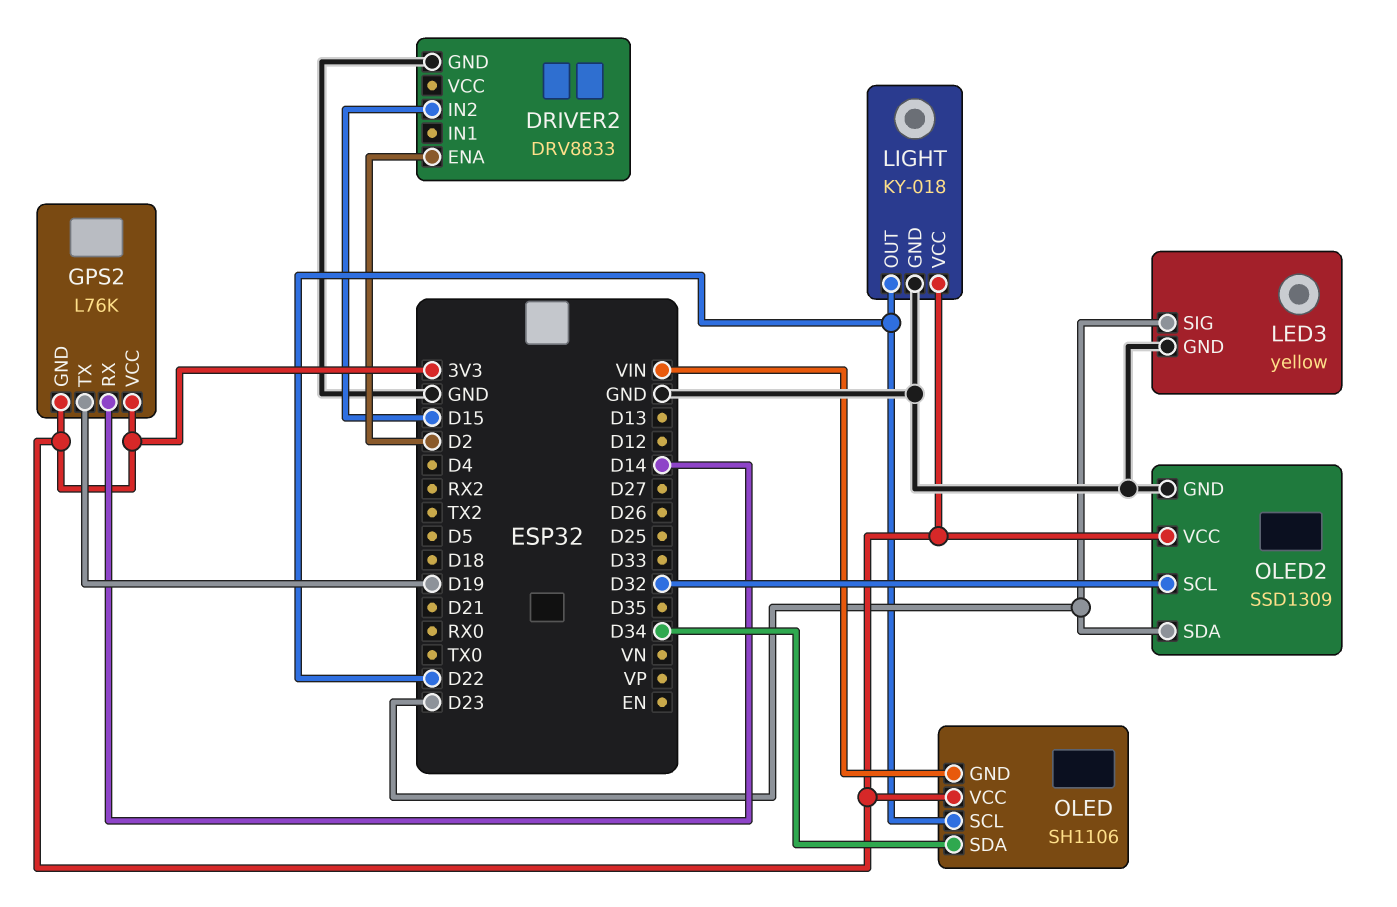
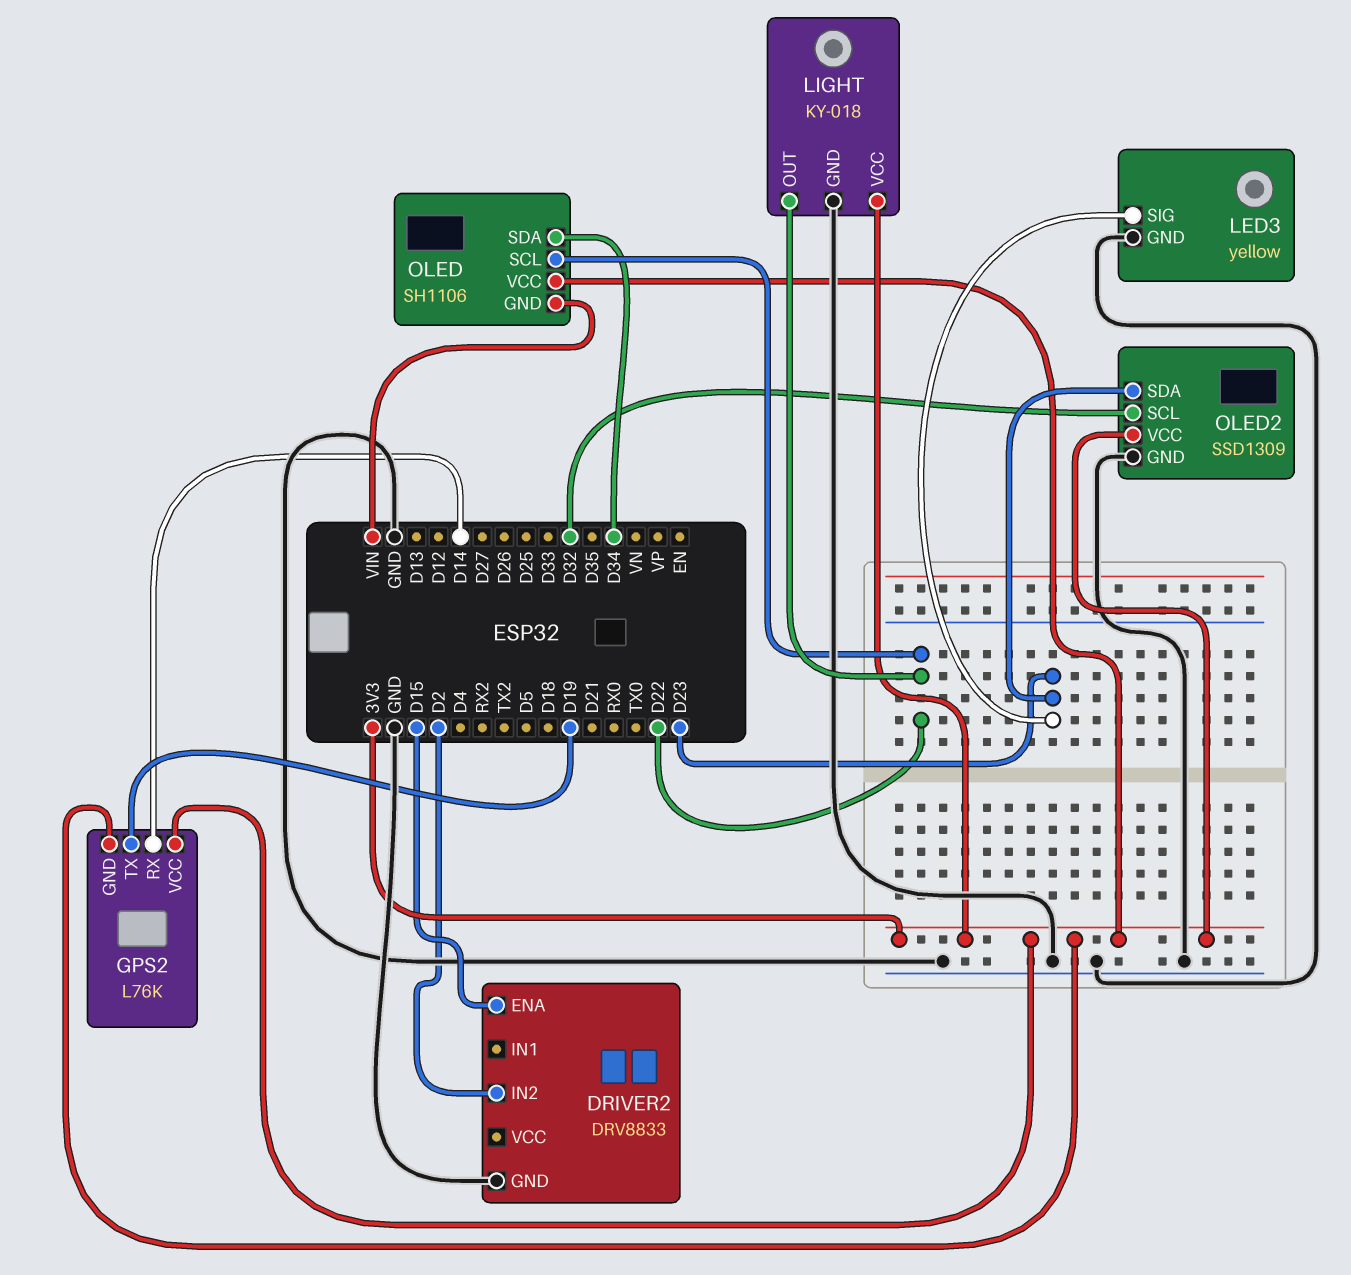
DRIVER2 pin ENA: D2 -> D15
DRIVER2 pin IN2: D15 -> D2

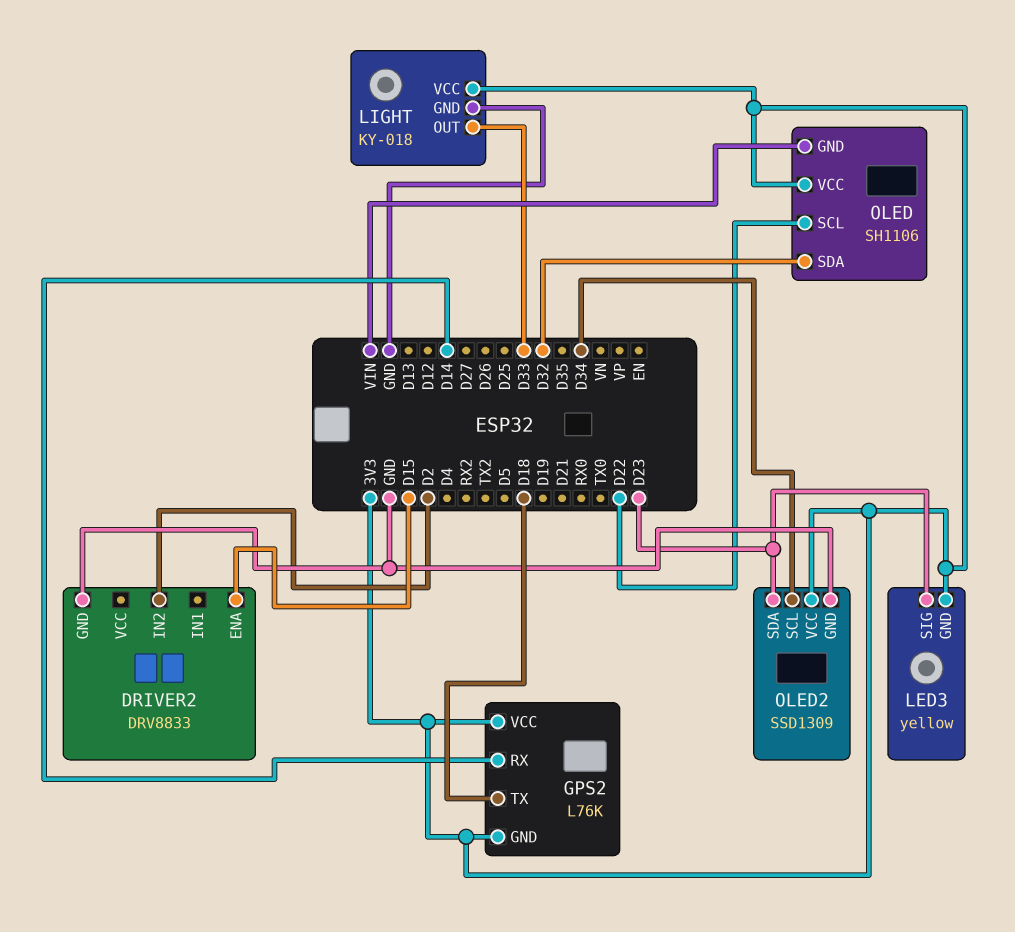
GPS2 pin TX: D19 -> D18
LED3 pin GND: GND -> 3V3
LIGHT pin OUT: D22 -> D33
OLED pin SDA: D34 -> D32
OLED2 pin SCL: D32 -> D34

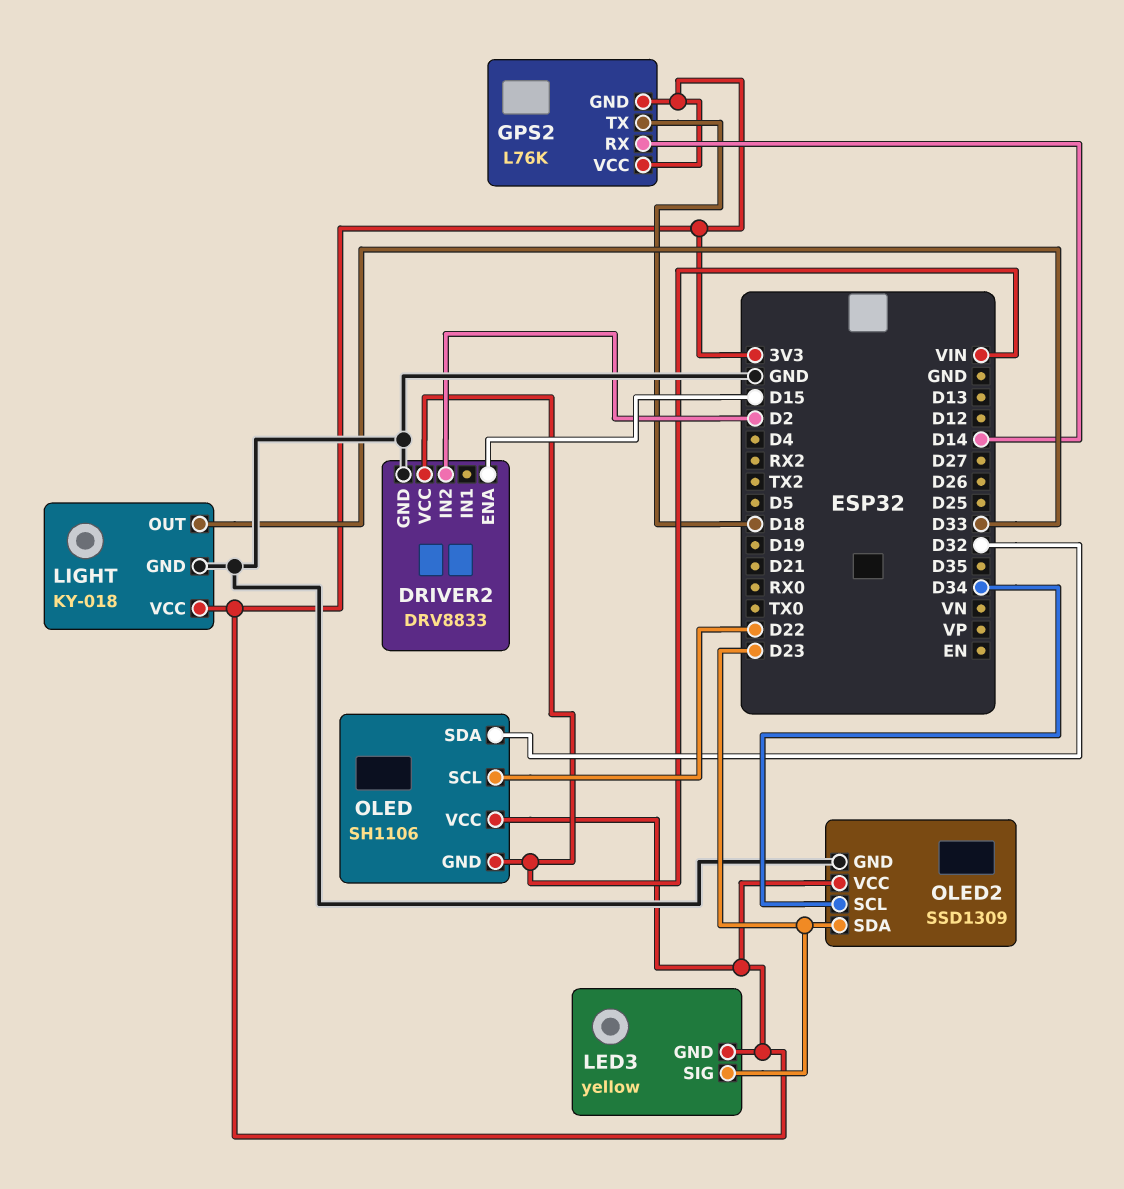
DRIVER2 pin VCC: none -> VIN

